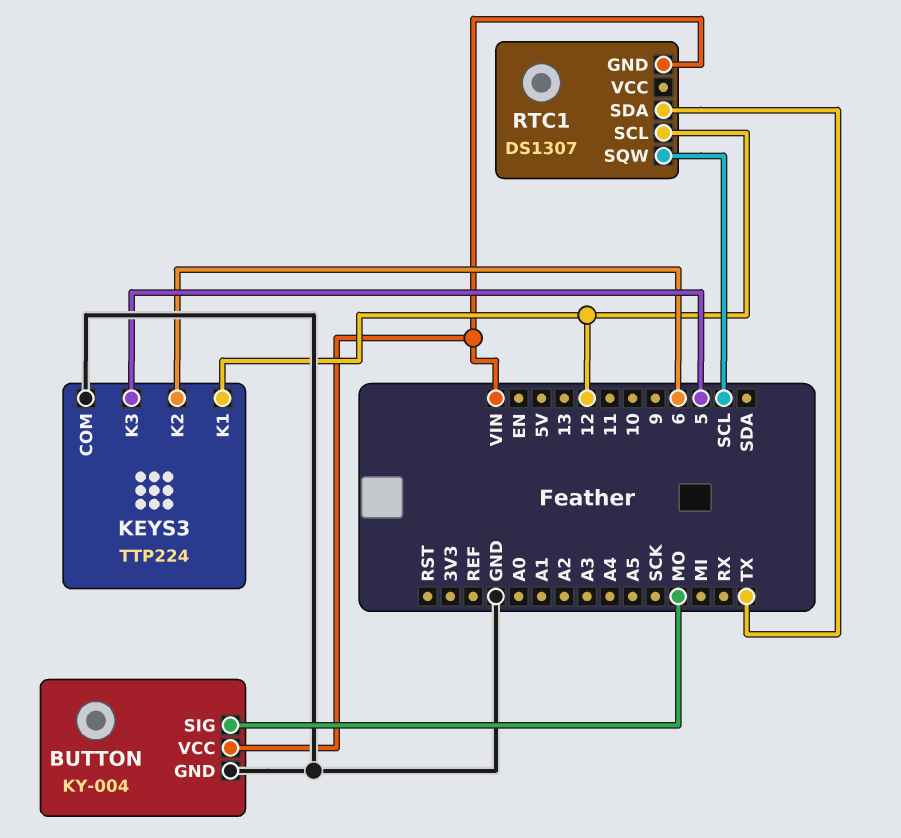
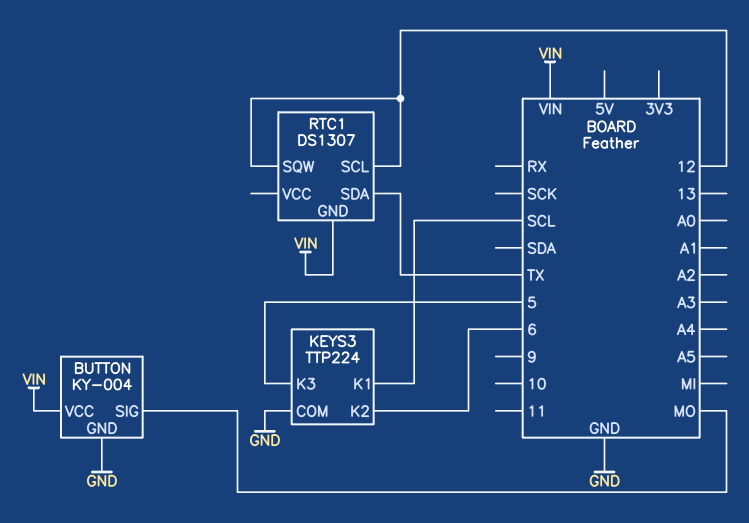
KEYS3 pin K1: 12 -> SCL
RTC1 pin SQW: SCL -> 12

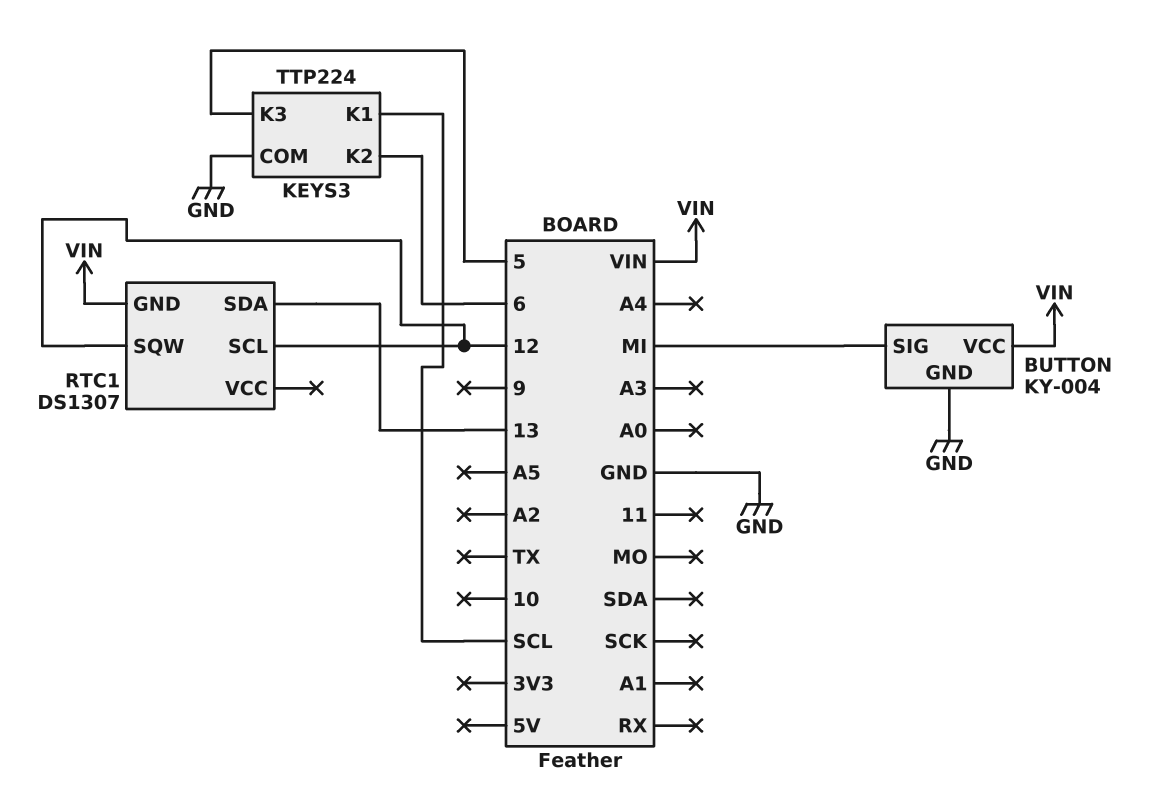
BUTTON pin SIG: MO -> MI
RTC1 pin SDA: TX -> 13

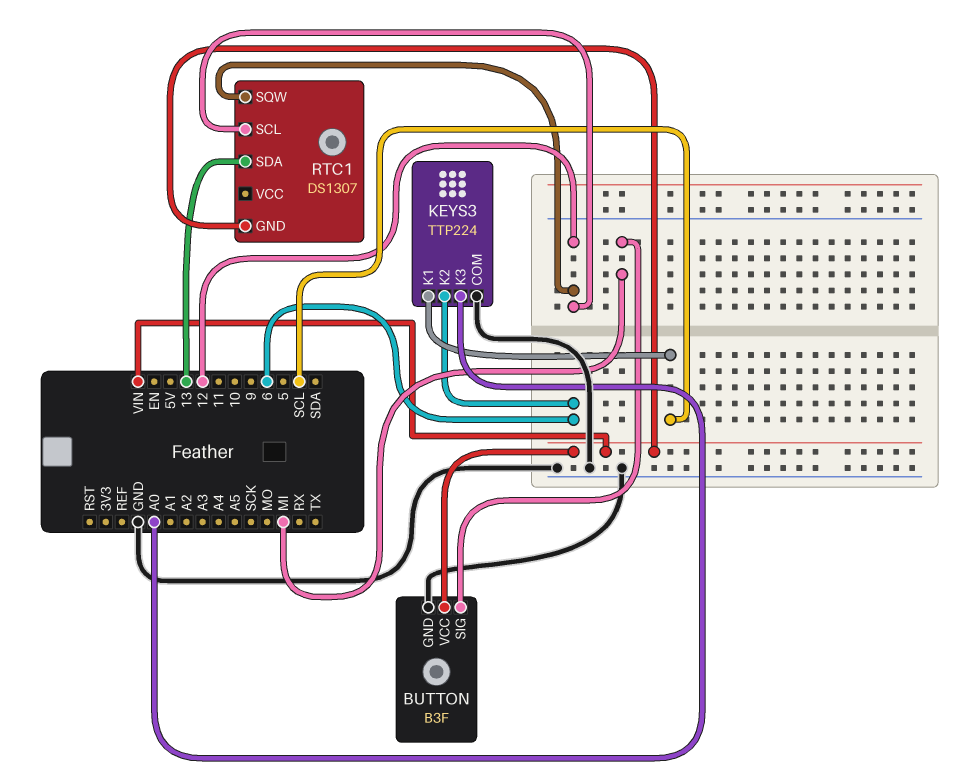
BUTTON: KY-004 -> B3F
KEYS3 pin K3: 5 -> A0

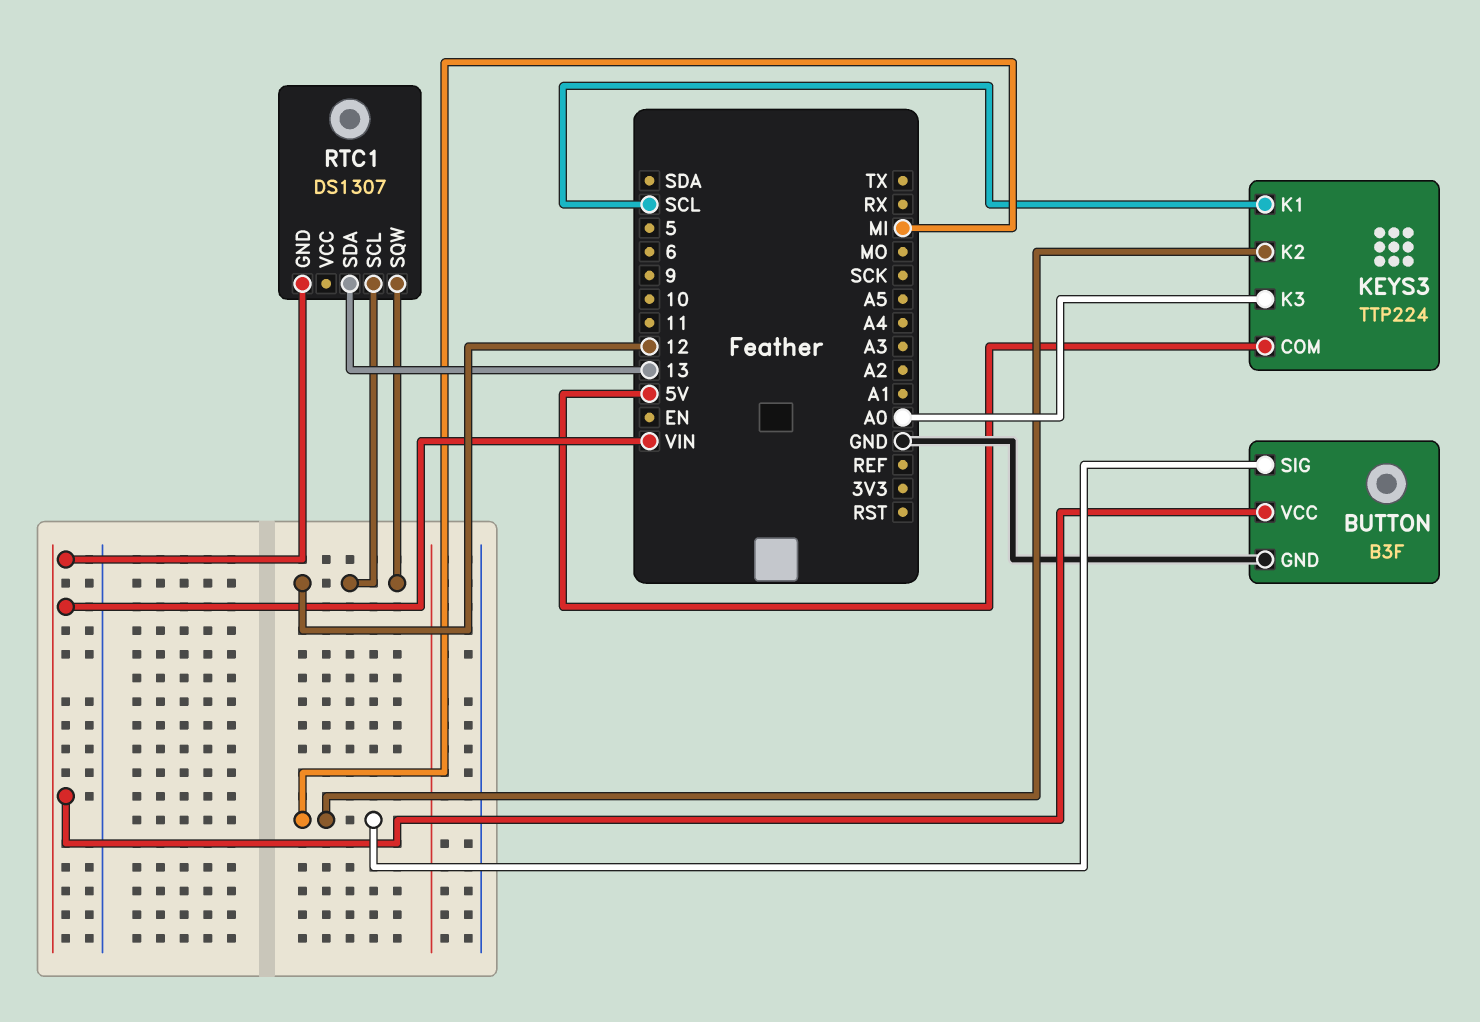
KEYS3 pin COM: GND -> 5V
KEYS3 pin K2: 6 -> MI

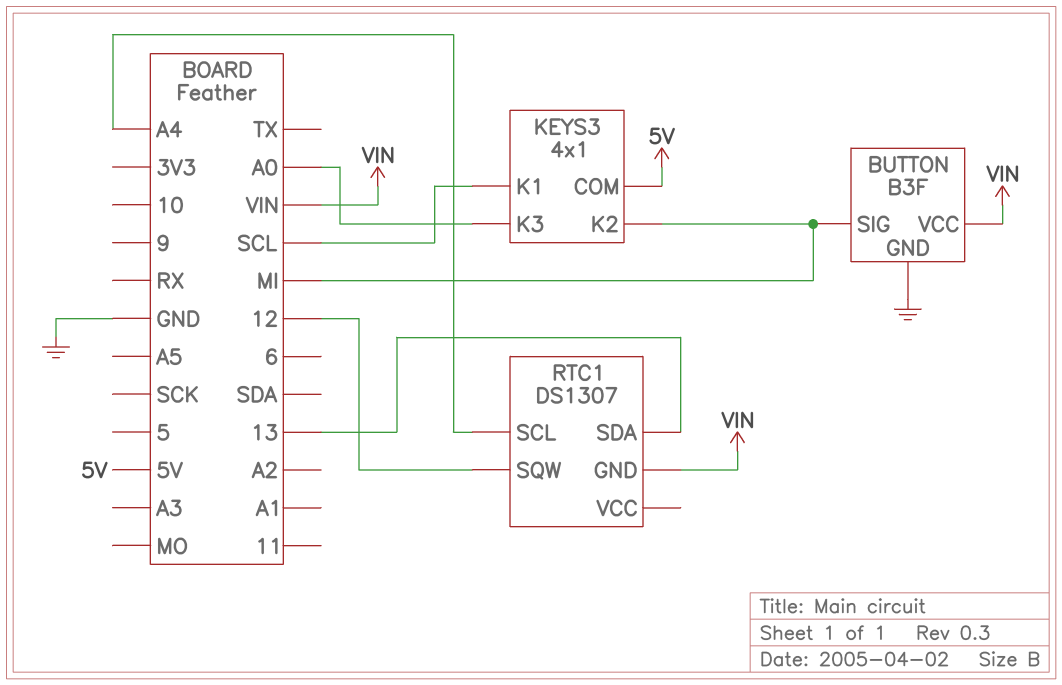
KEYS3: TTP224 -> 4x1
RTC1 pin SCL: 12 -> A4

